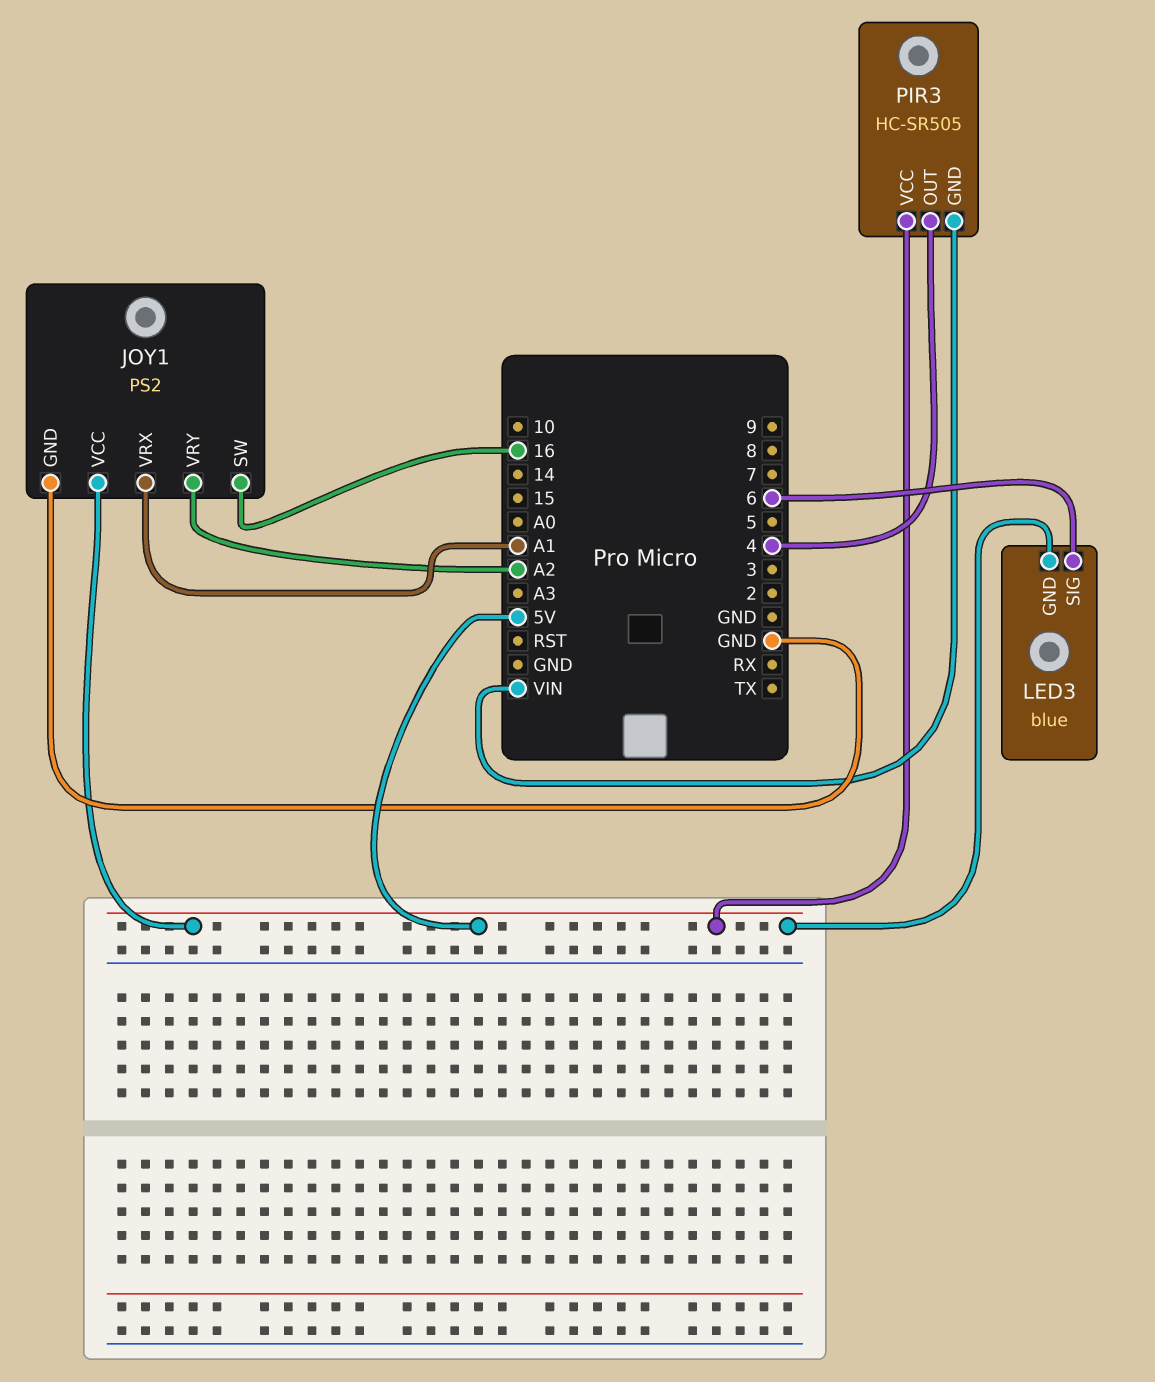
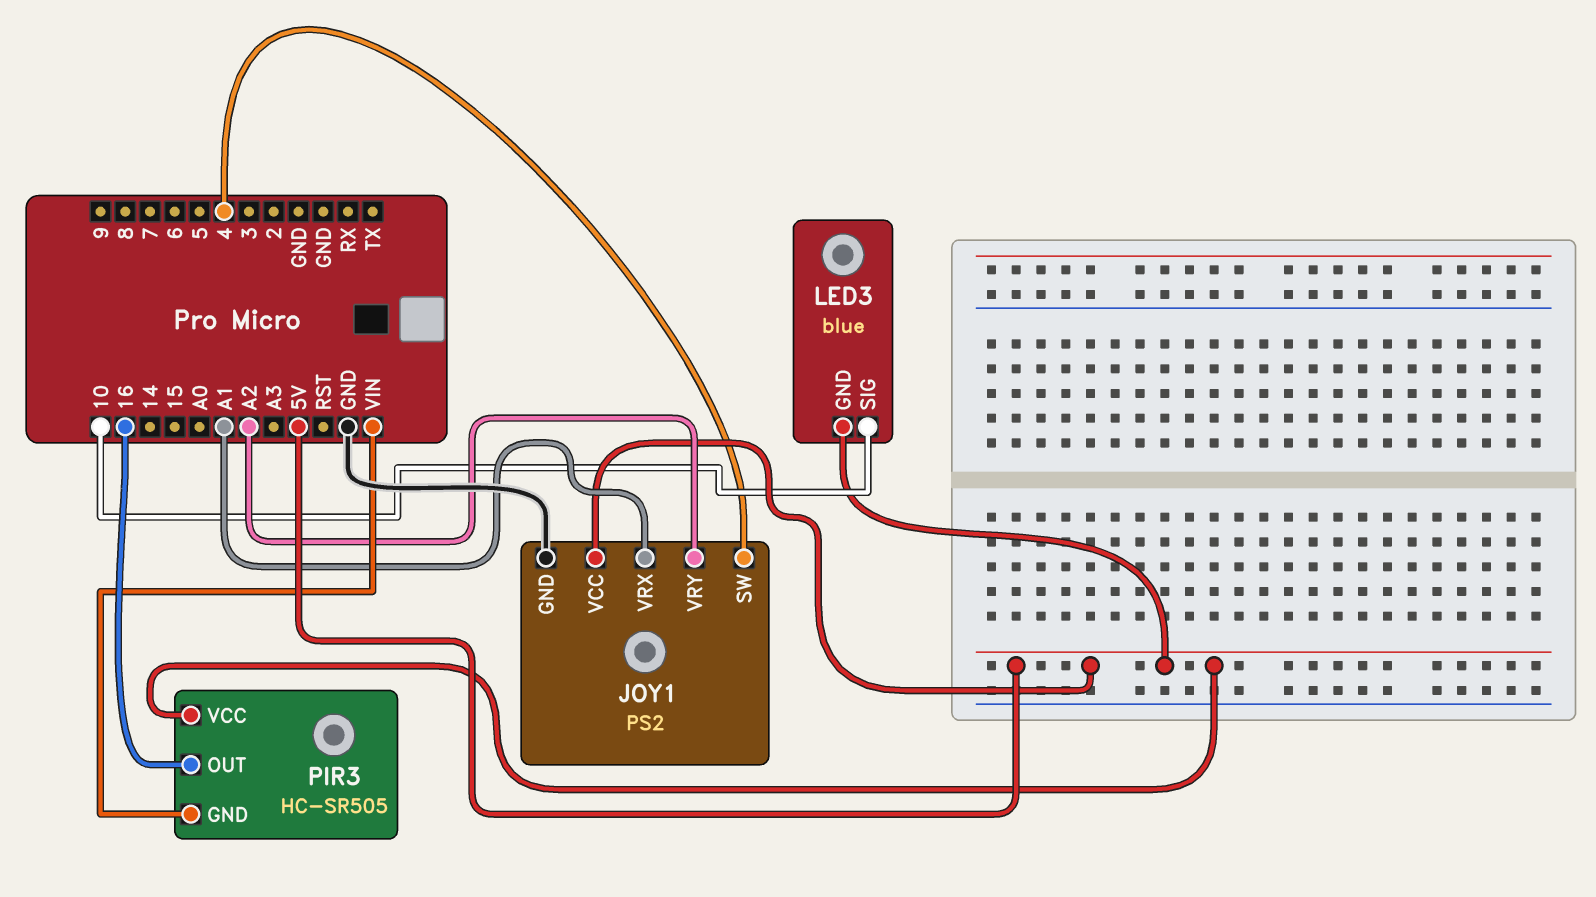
JOY1 pin SW: 16 -> 4
LED3 pin SIG: 6 -> 10
PIR3 pin OUT: 4 -> 16

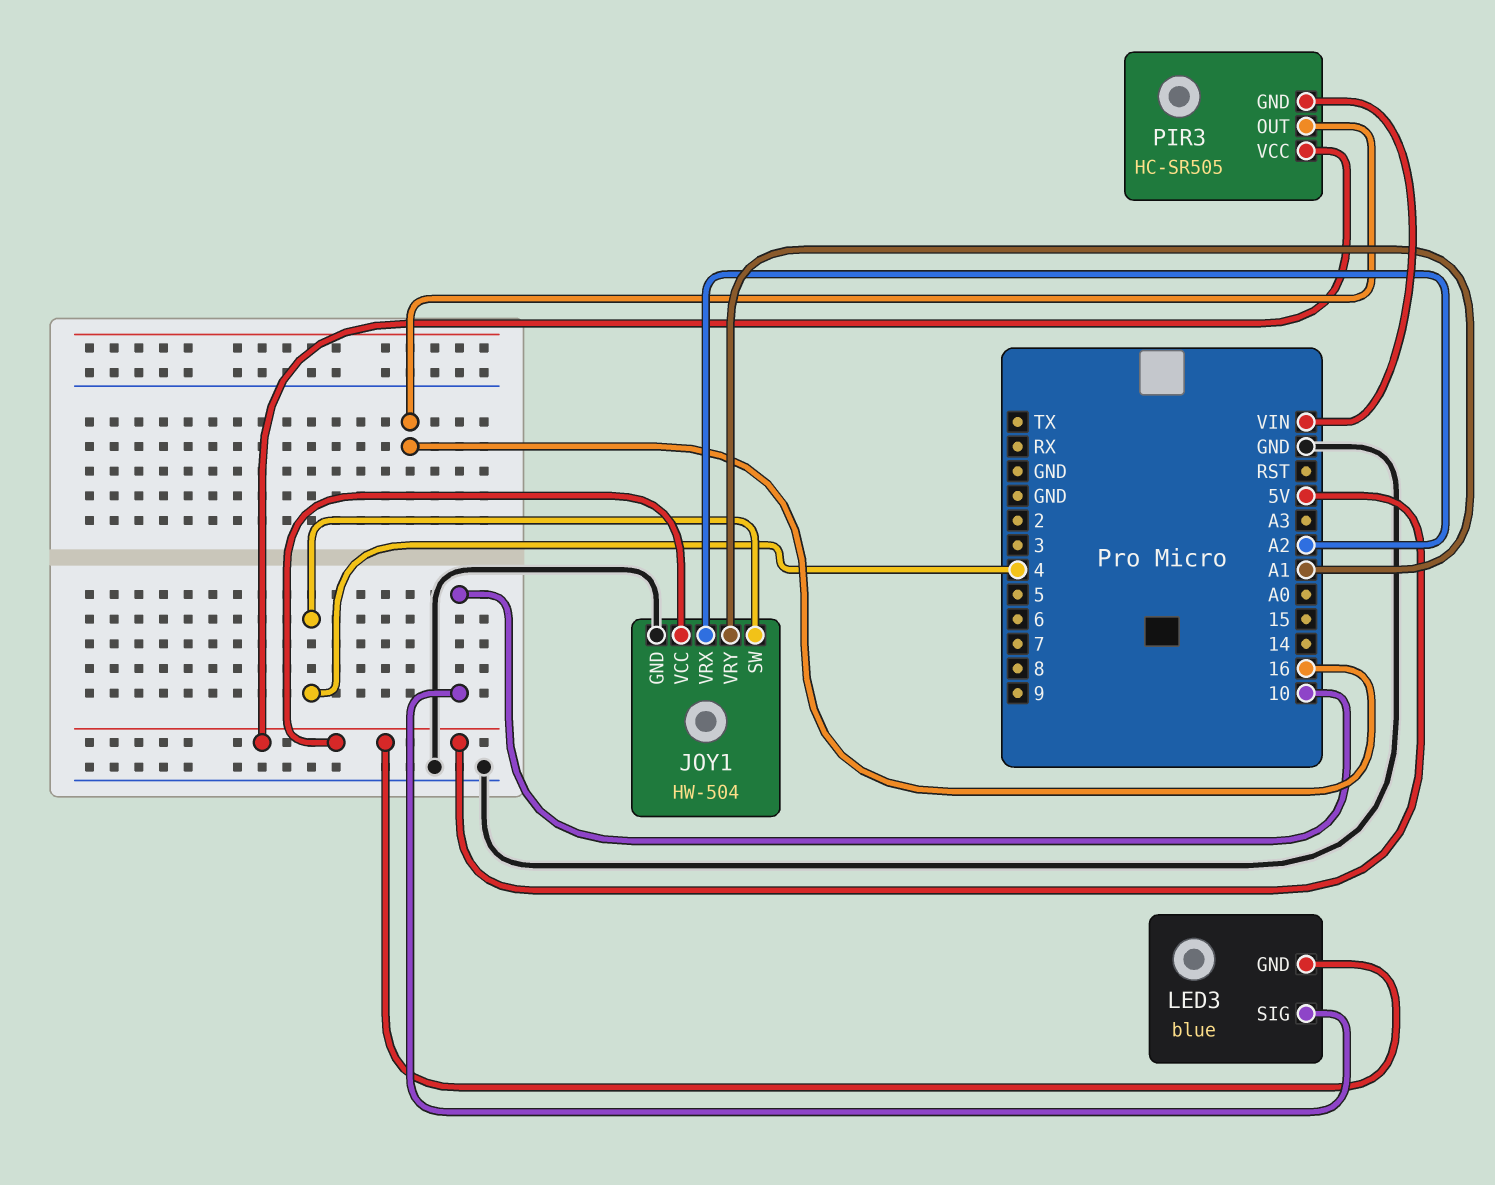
JOY1: PS2 -> HW-504
JOY1 pin VRX: A1 -> A2
JOY1 pin VRY: A2 -> A1

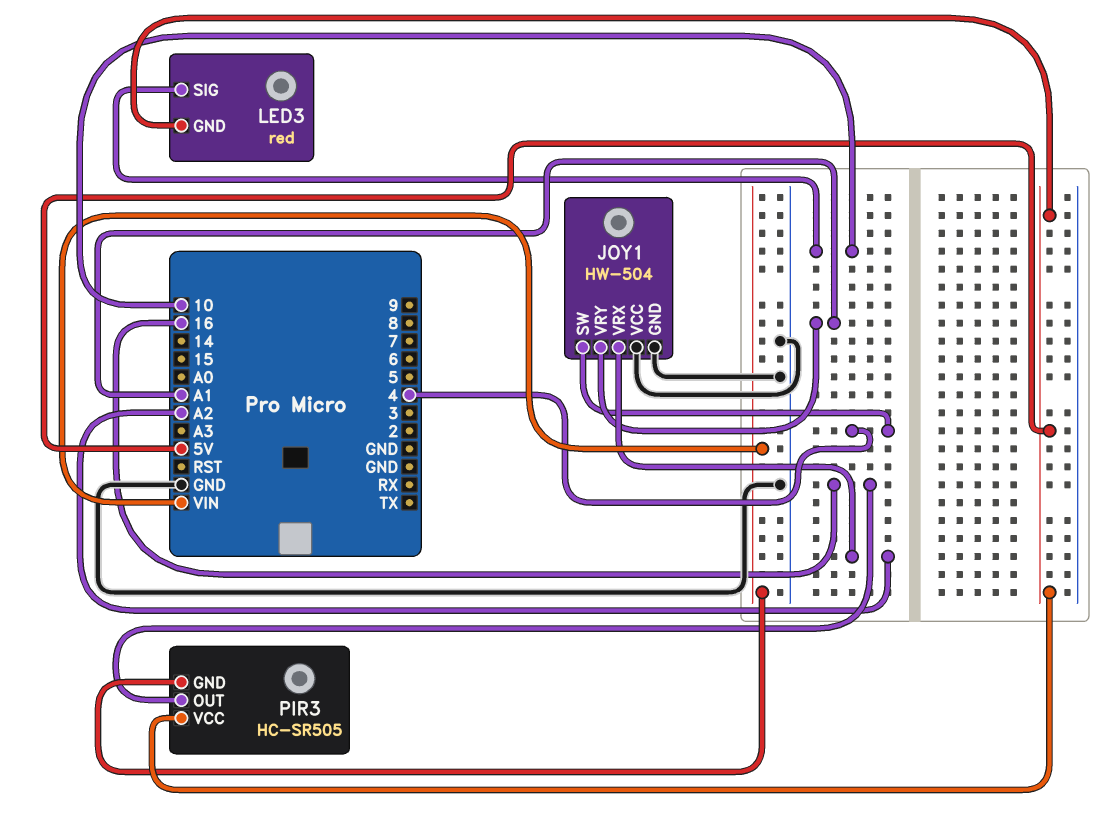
JOY1 pin VCC: 5V -> GND
LED3: blue -> red

